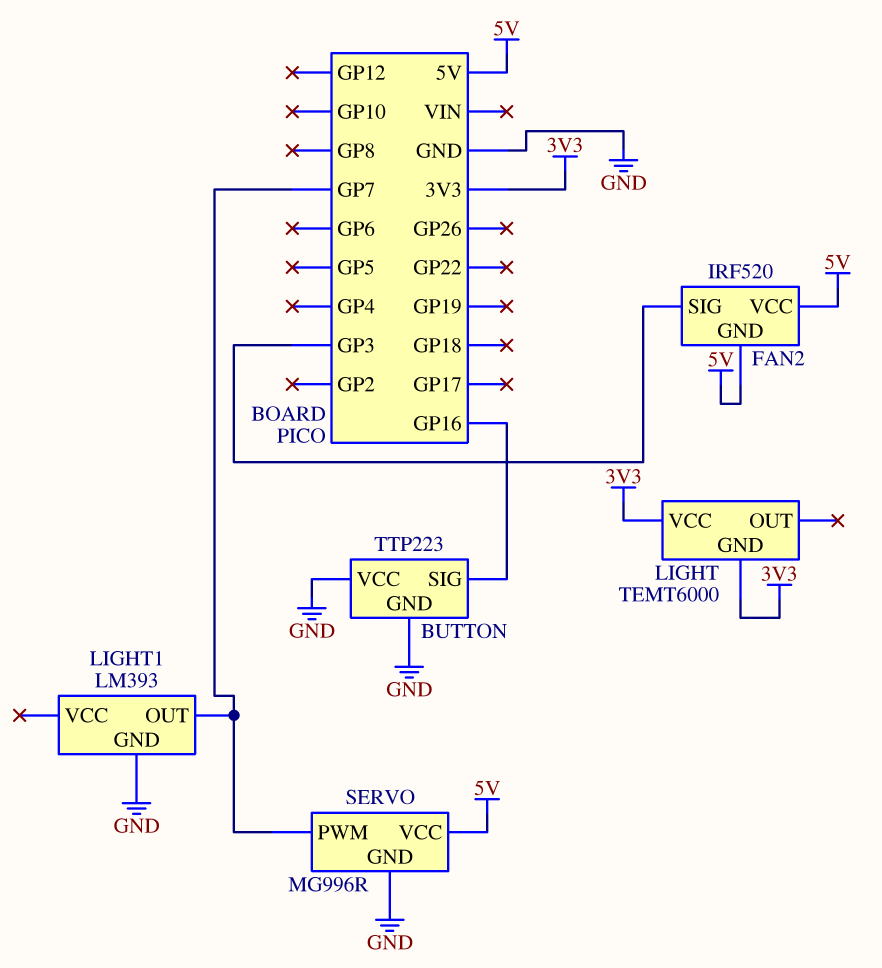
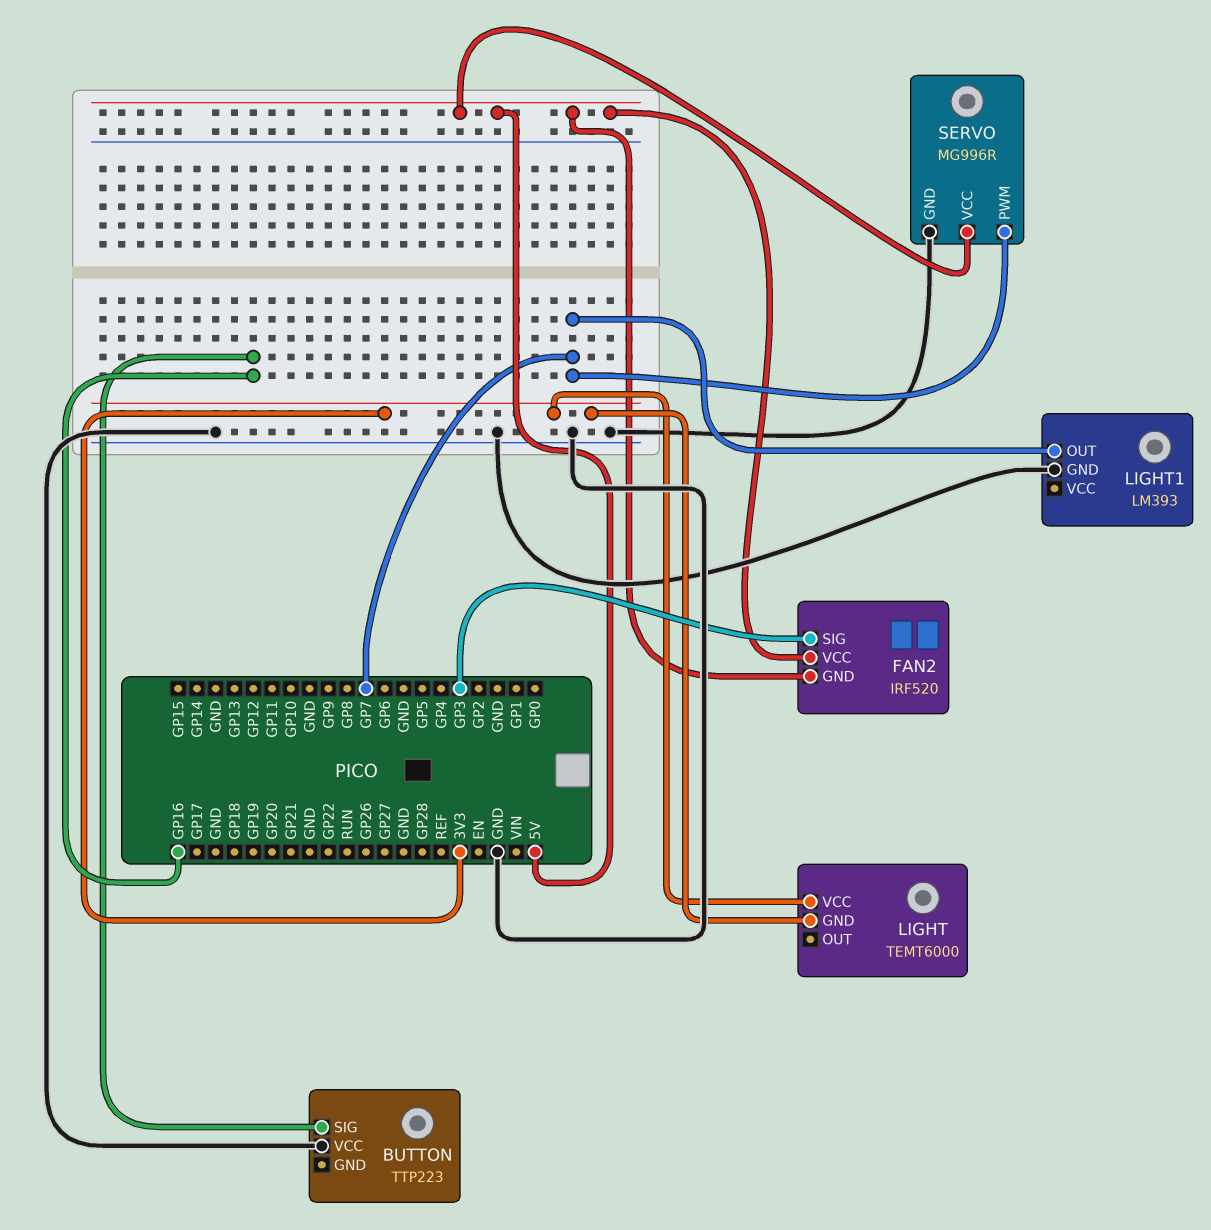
BUTTON pin GND: GND -> none

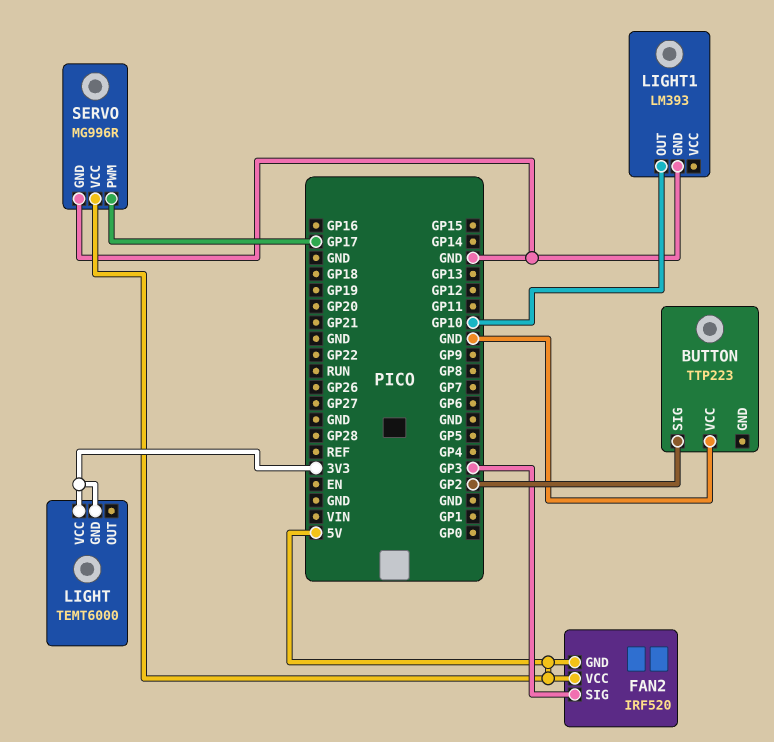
BUTTON pin SIG: GP16 -> GP2
LIGHT1 pin OUT: GP7 -> GP10
SERVO pin PWM: GP7 -> GP17

